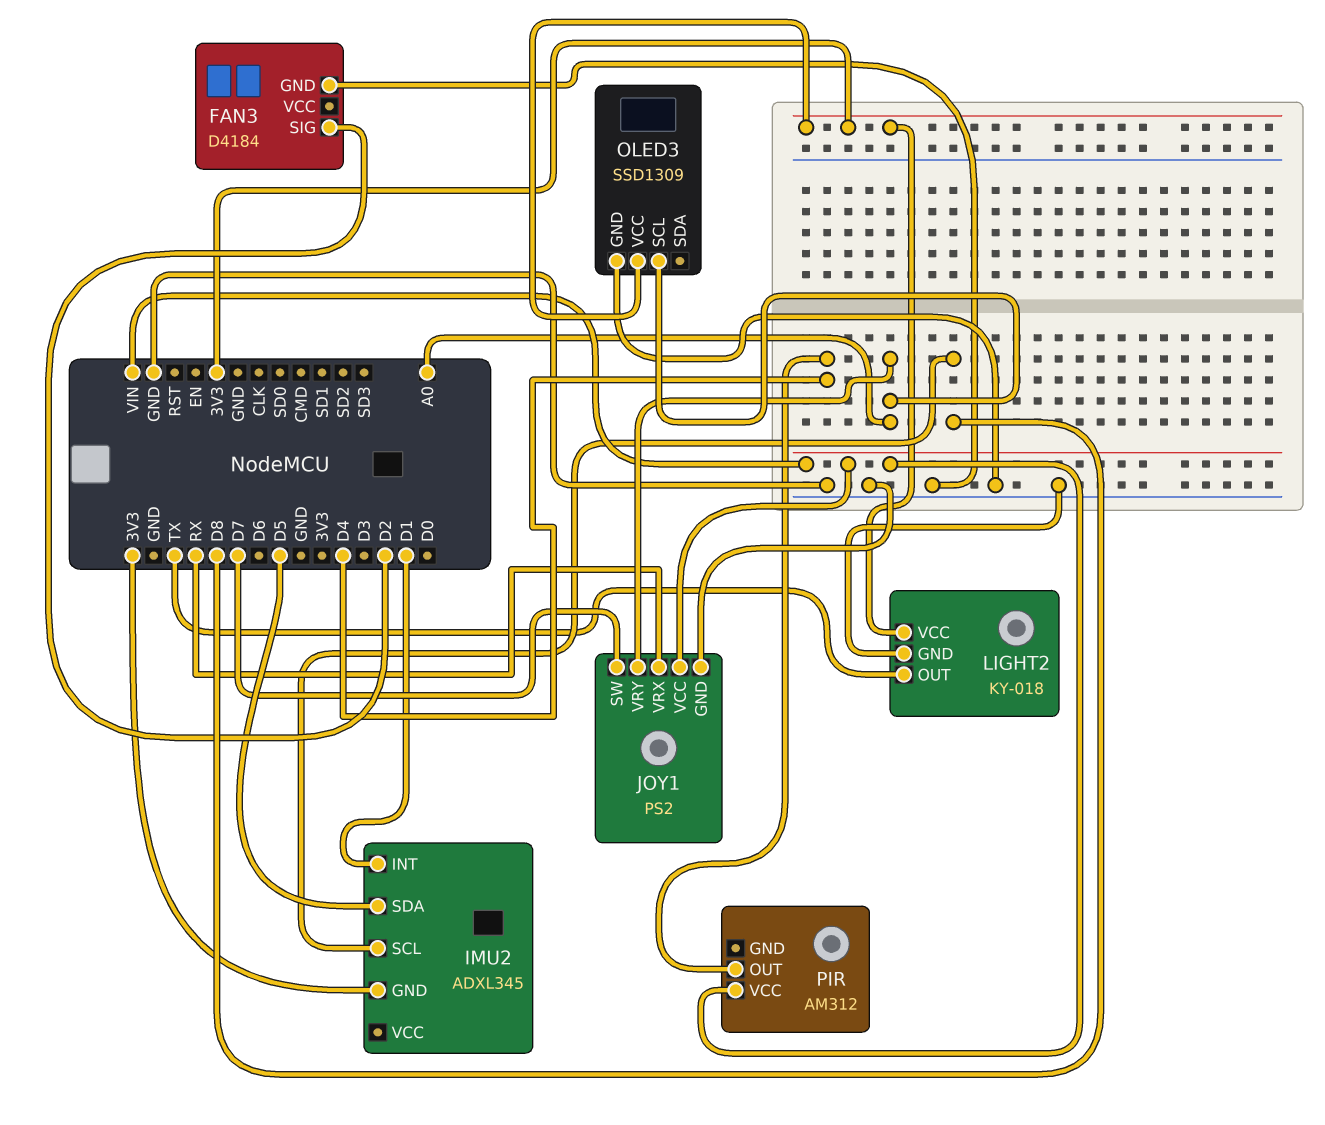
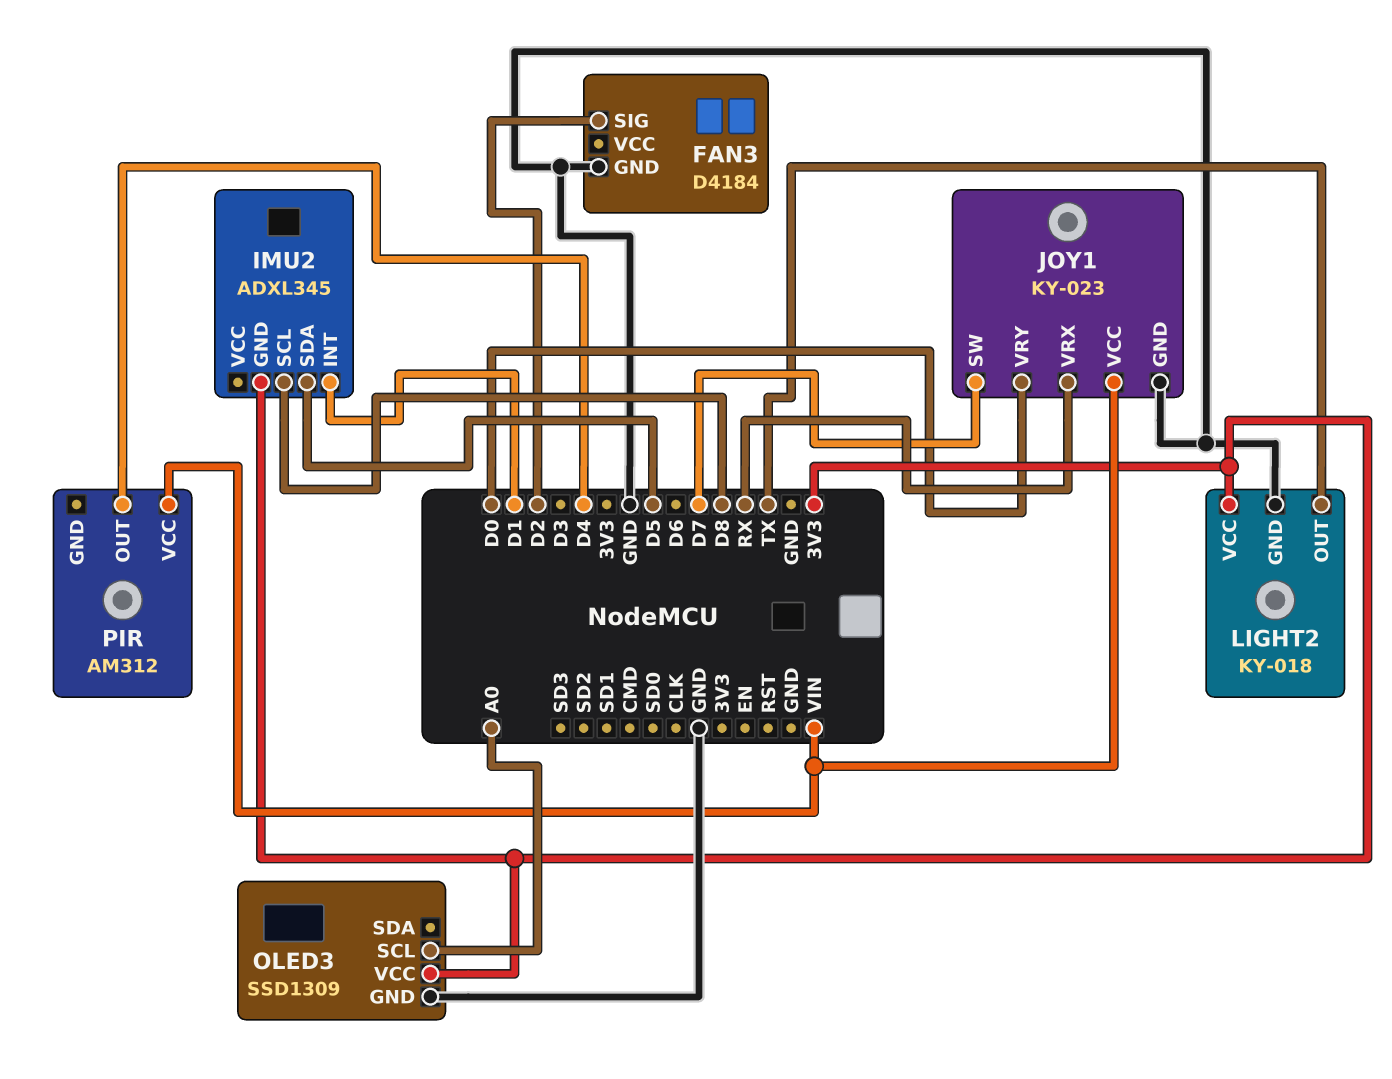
JOY1: PS2 -> KY-023
JOY1 pin VRY: A0 -> D0

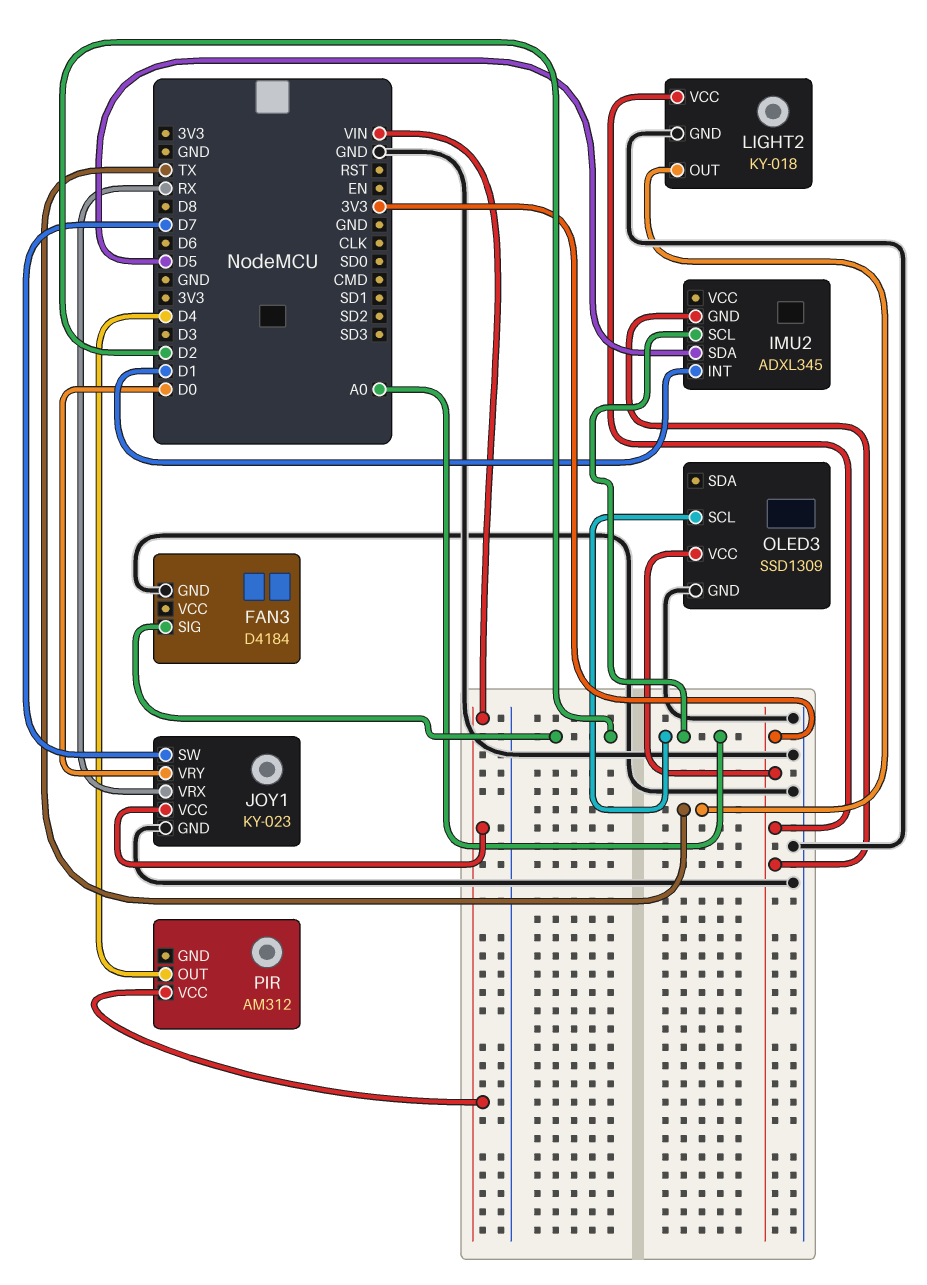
IMU2 pin SCL: D8 -> A0

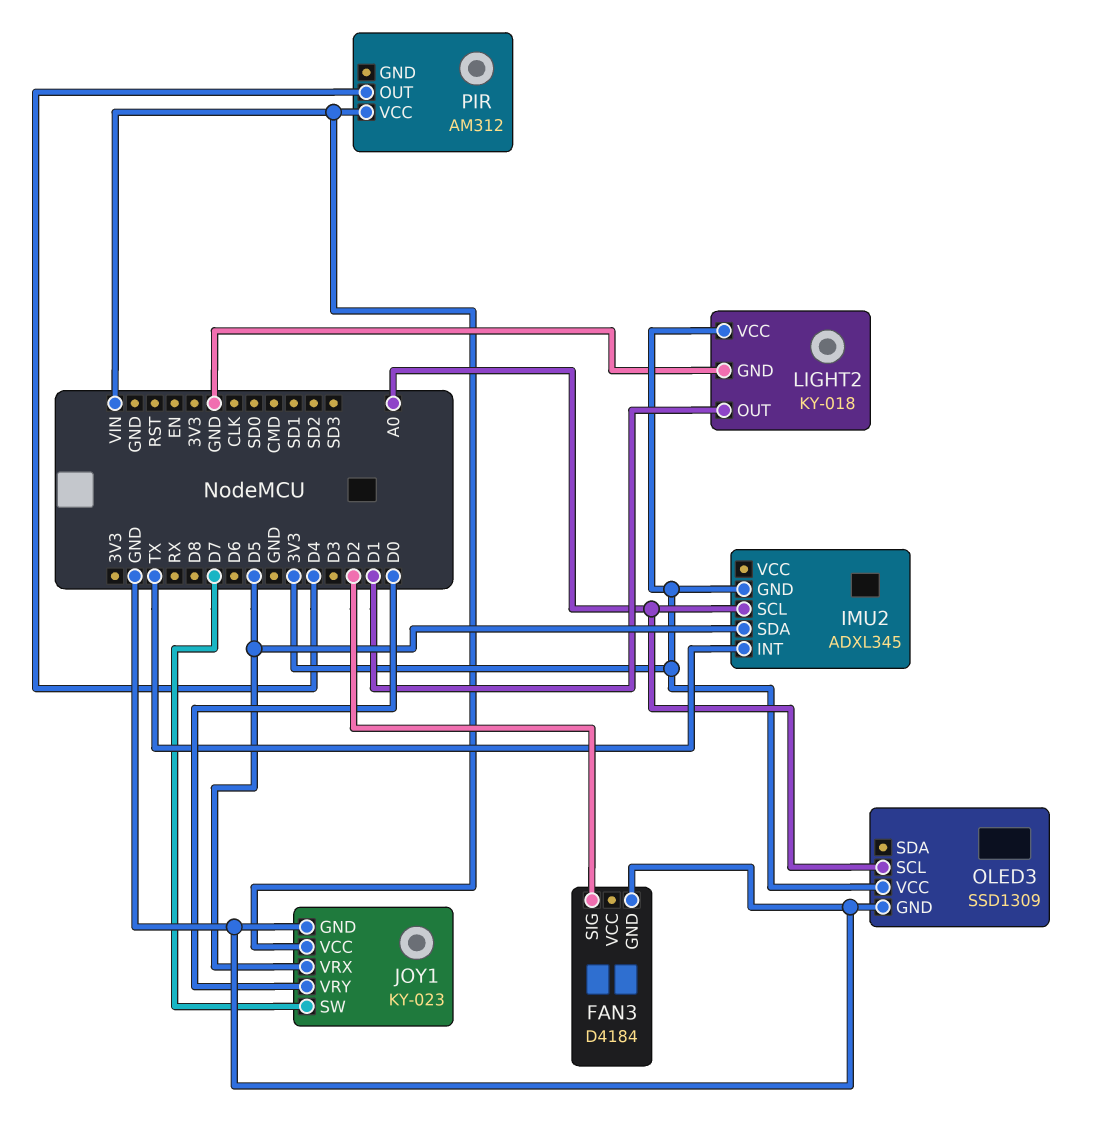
IMU2 pin INT: D1 -> TX
JOY1 pin VRX: RX -> D5
LIGHT2 pin OUT: TX -> D1

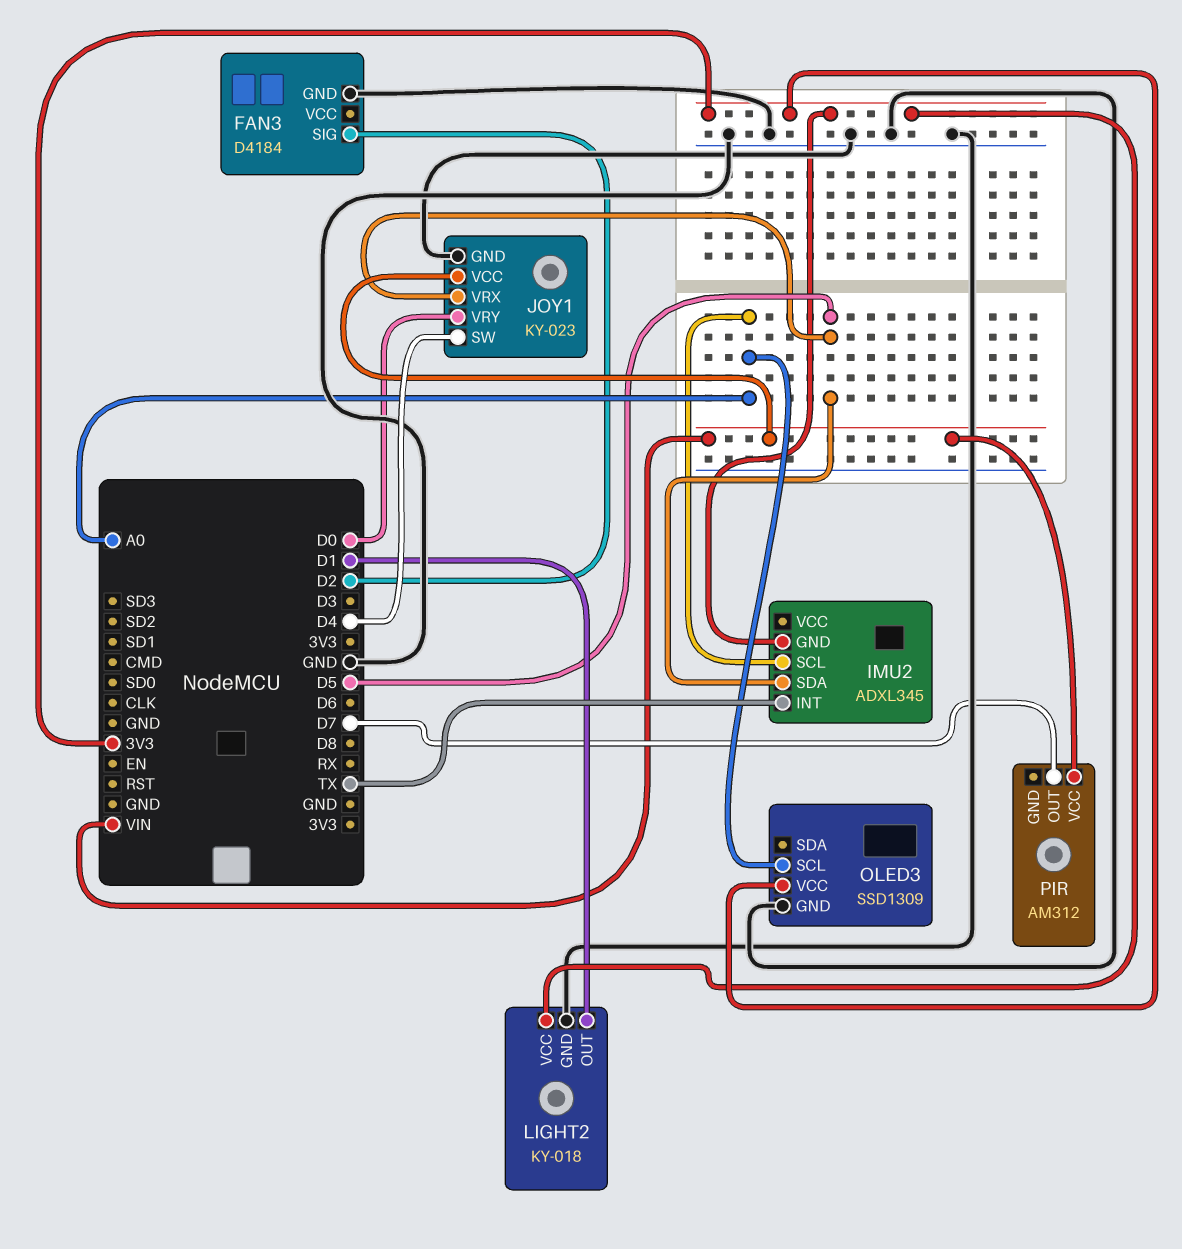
JOY1 pin SW: D7 -> D4
PIR pin OUT: D4 -> D7

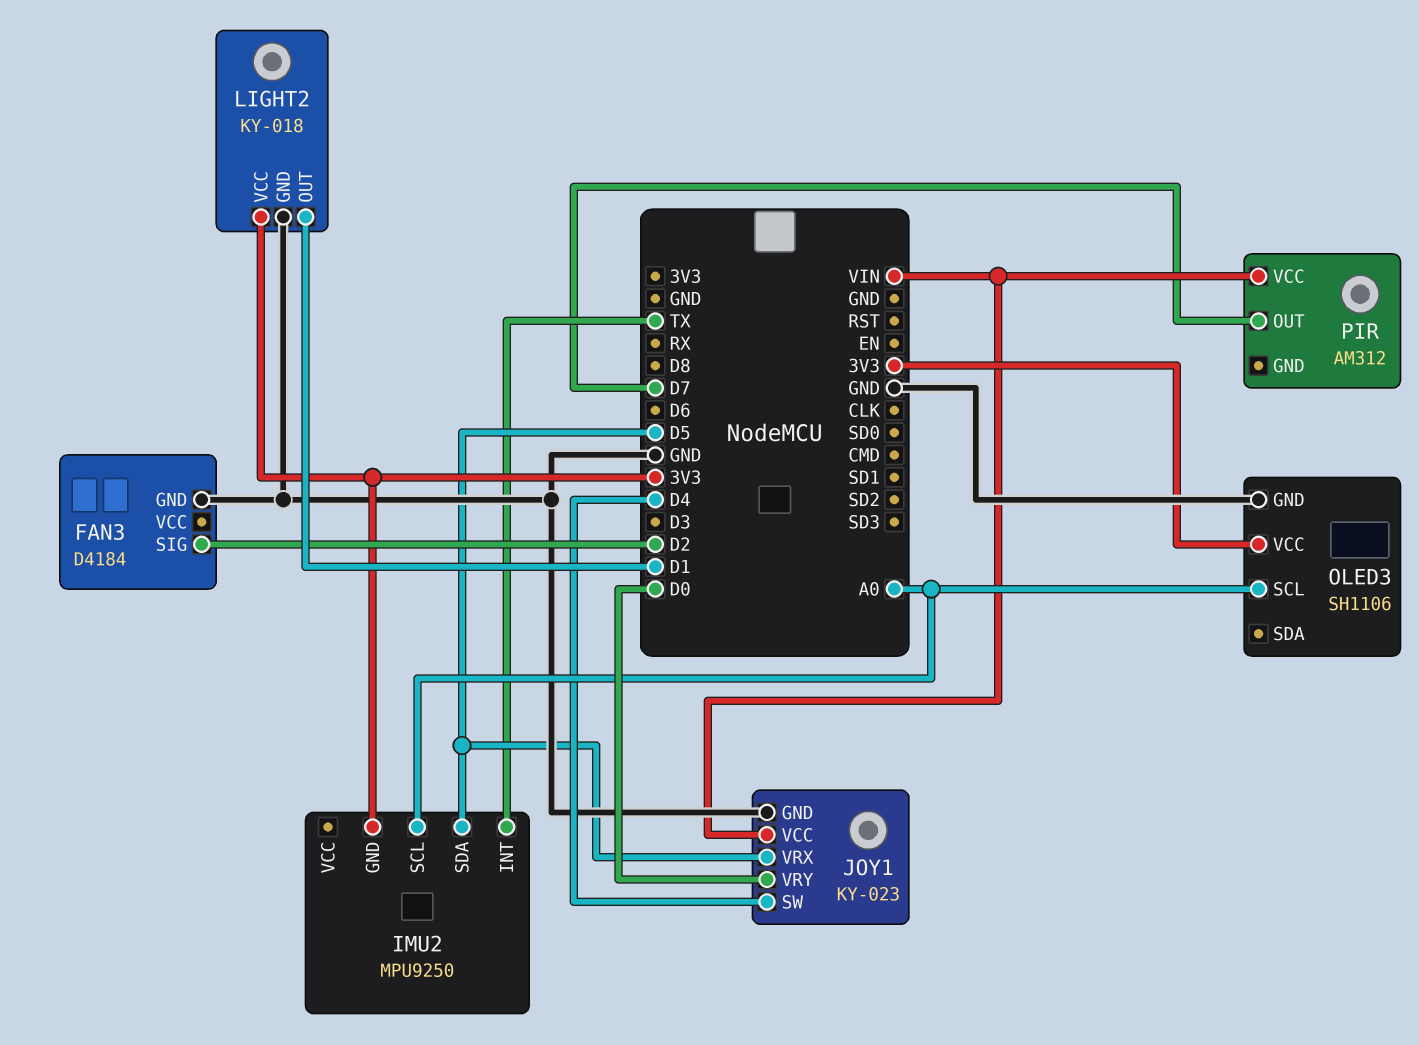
IMU2: ADXL345 -> MPU9250
OLED3: SSD1309 -> SH1106

